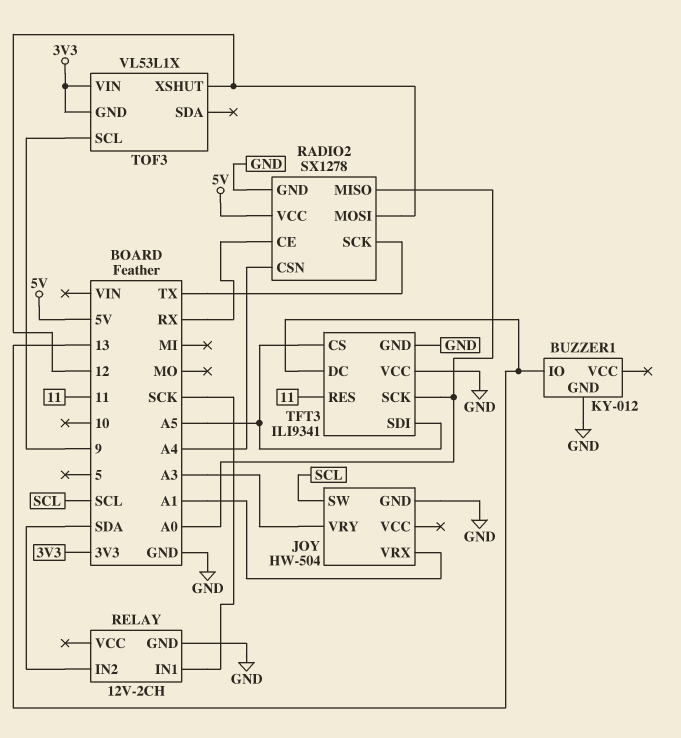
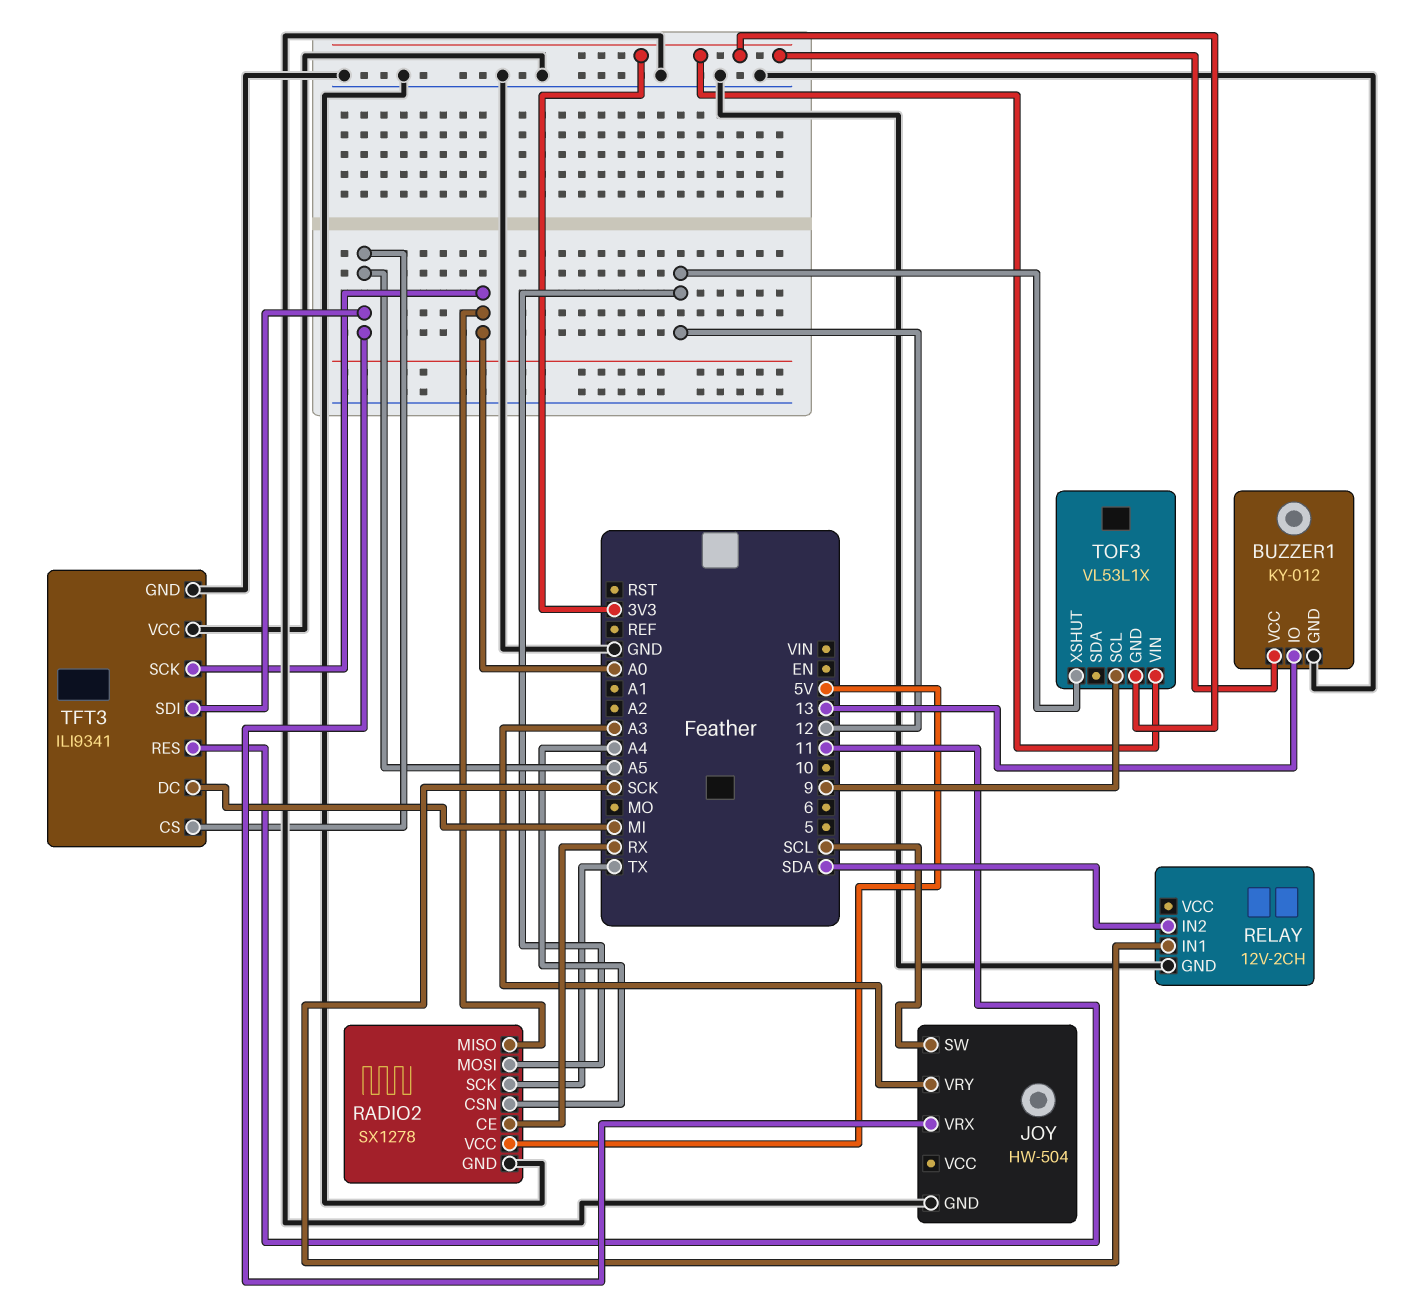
BUZZER1 pin VCC: none -> 3V3
JOY pin VRX: A1 -> A5
TFT3 pin DC: 13 -> MI

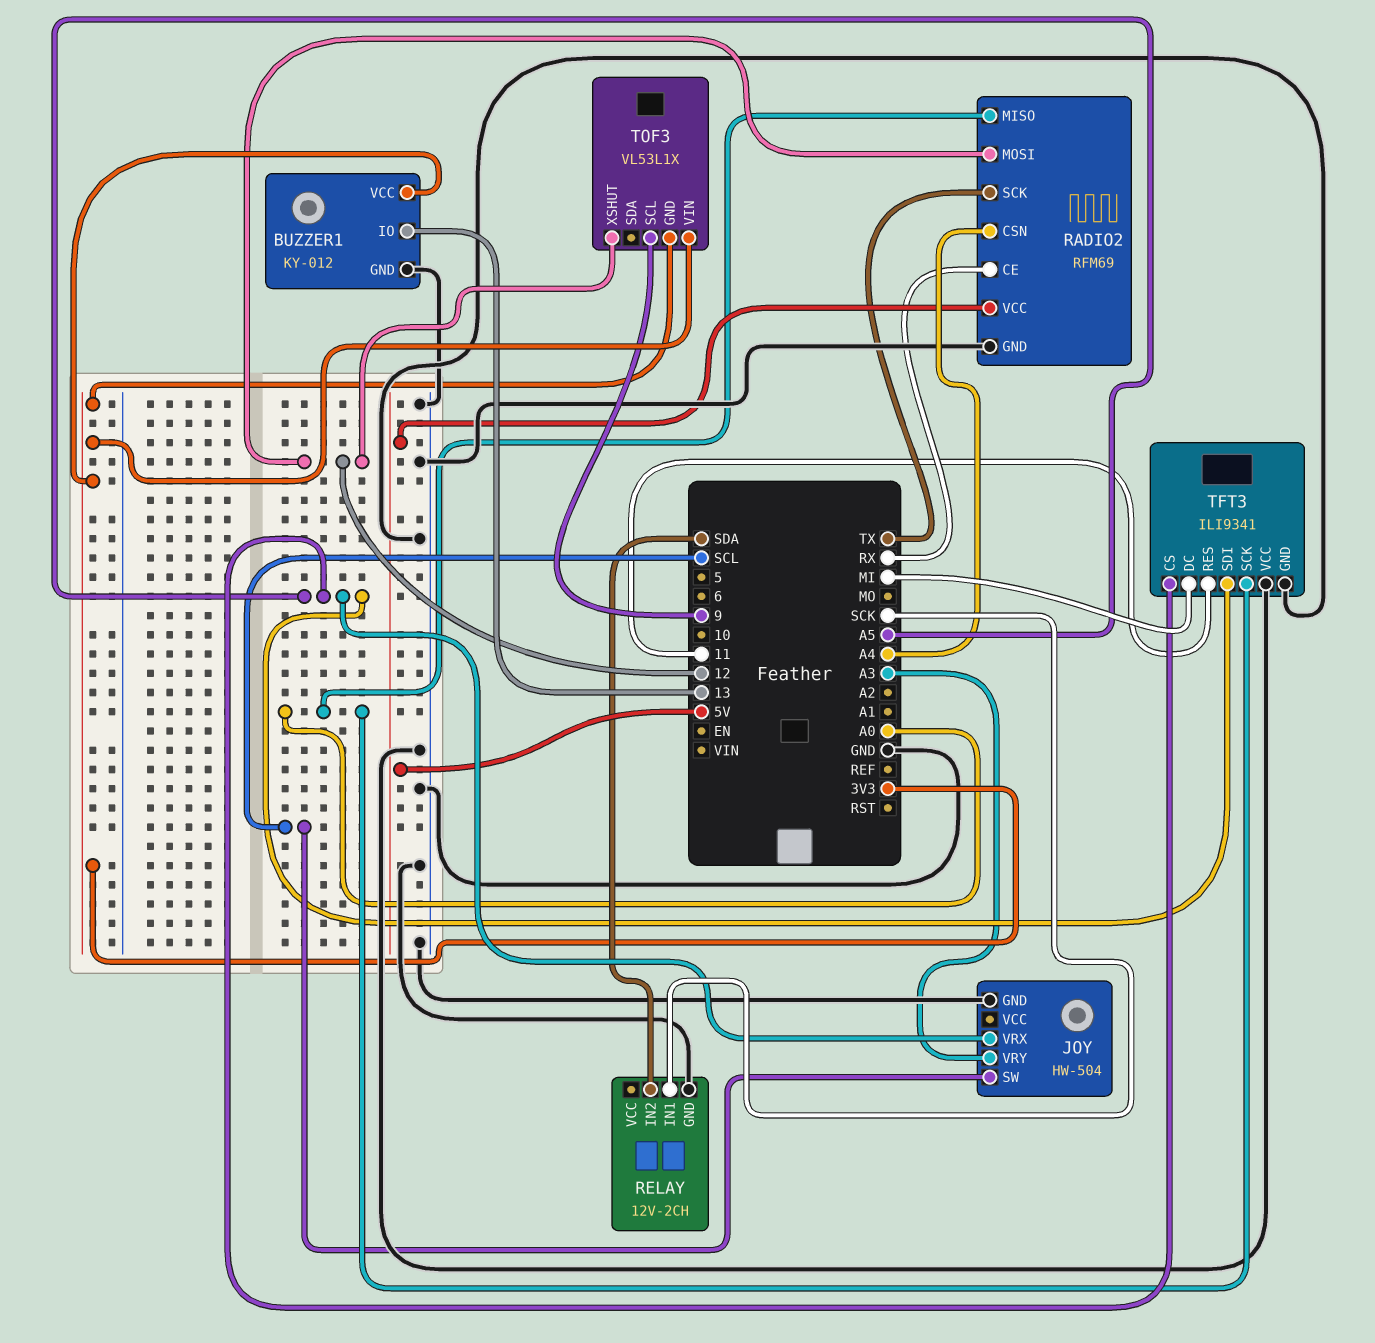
RADIO2: SX1278 -> RFM69

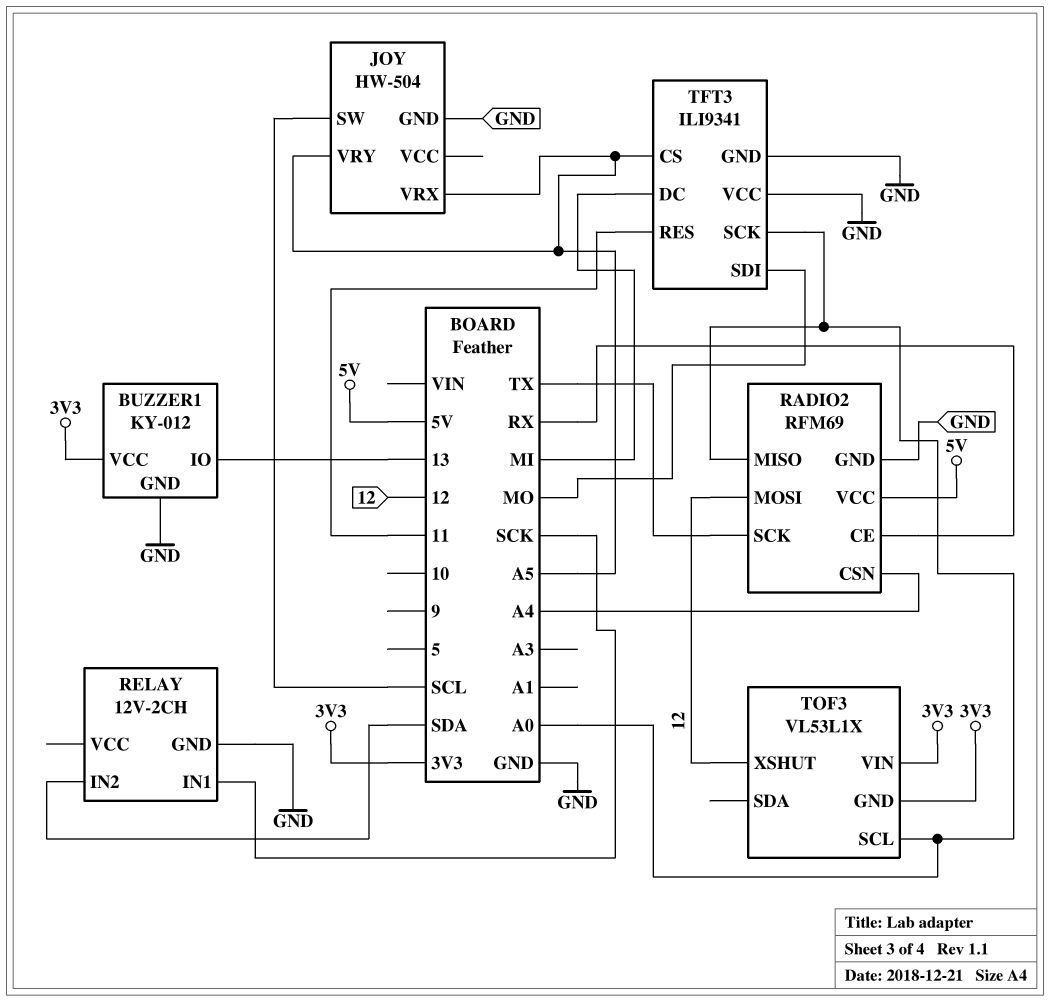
JOY pin VRY: A3 -> A5
TFT3 pin SDI: A5 -> MO
TOF3 pin SCL: 9 -> A0

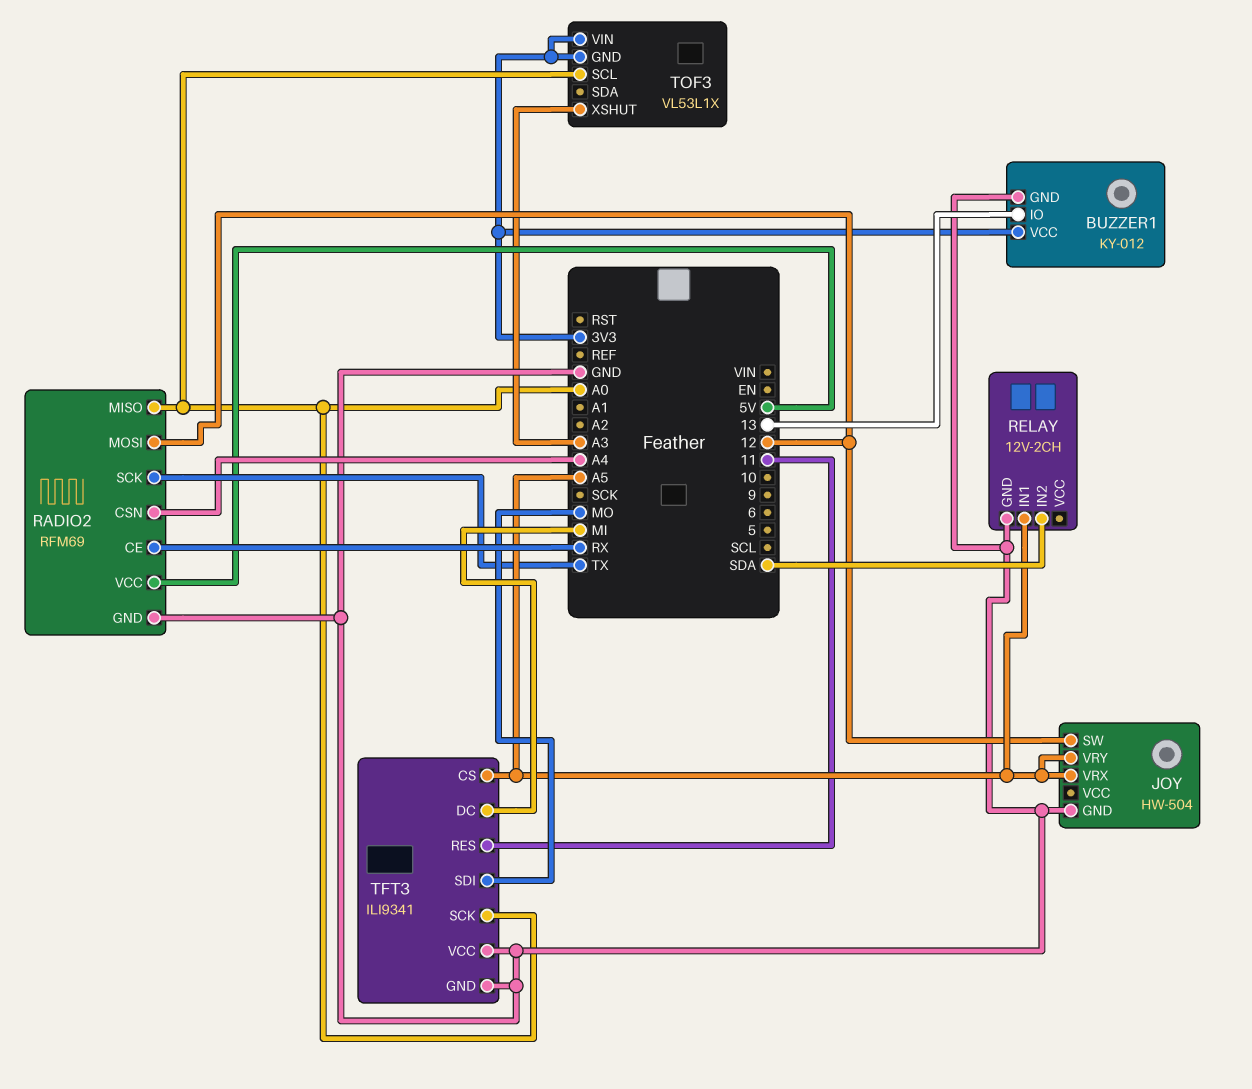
JOY pin SW: SCL -> 12
RELAY pin IN1: SCK -> A5
TOF3 pin XSHUT: 12 -> A3

